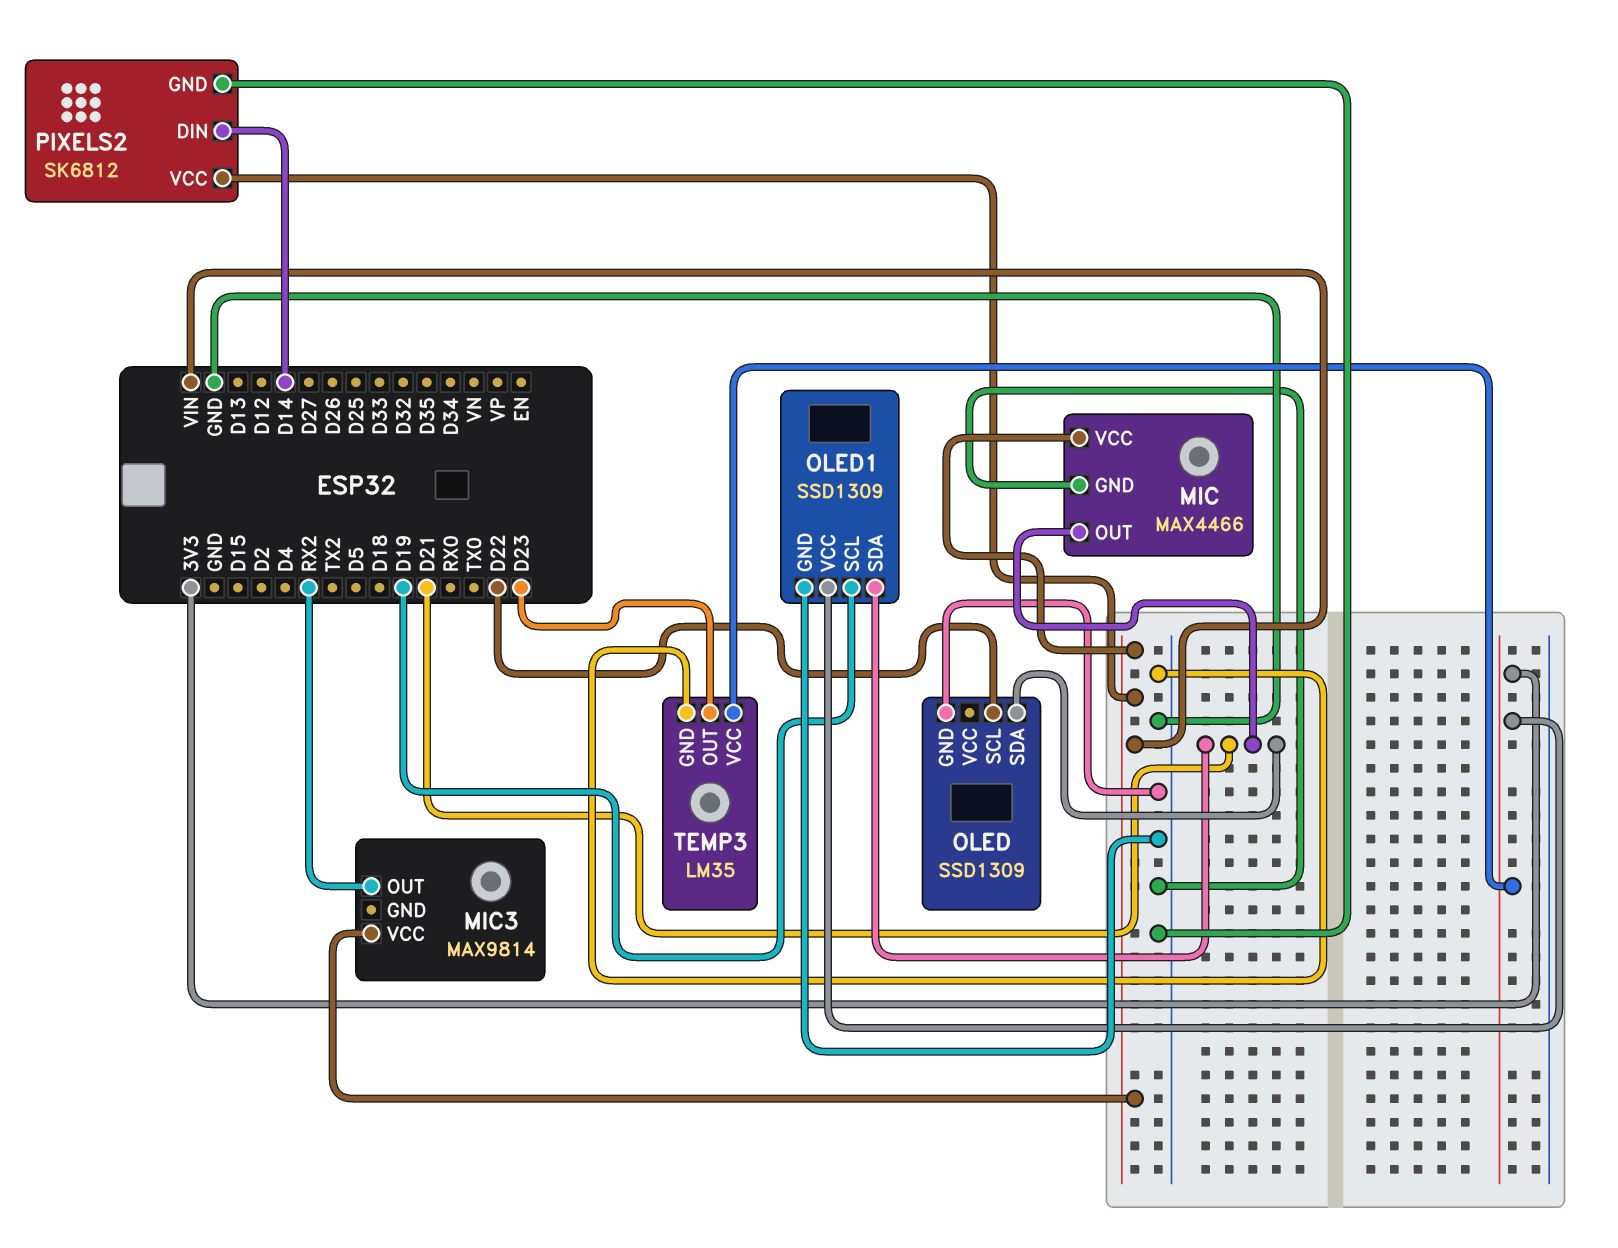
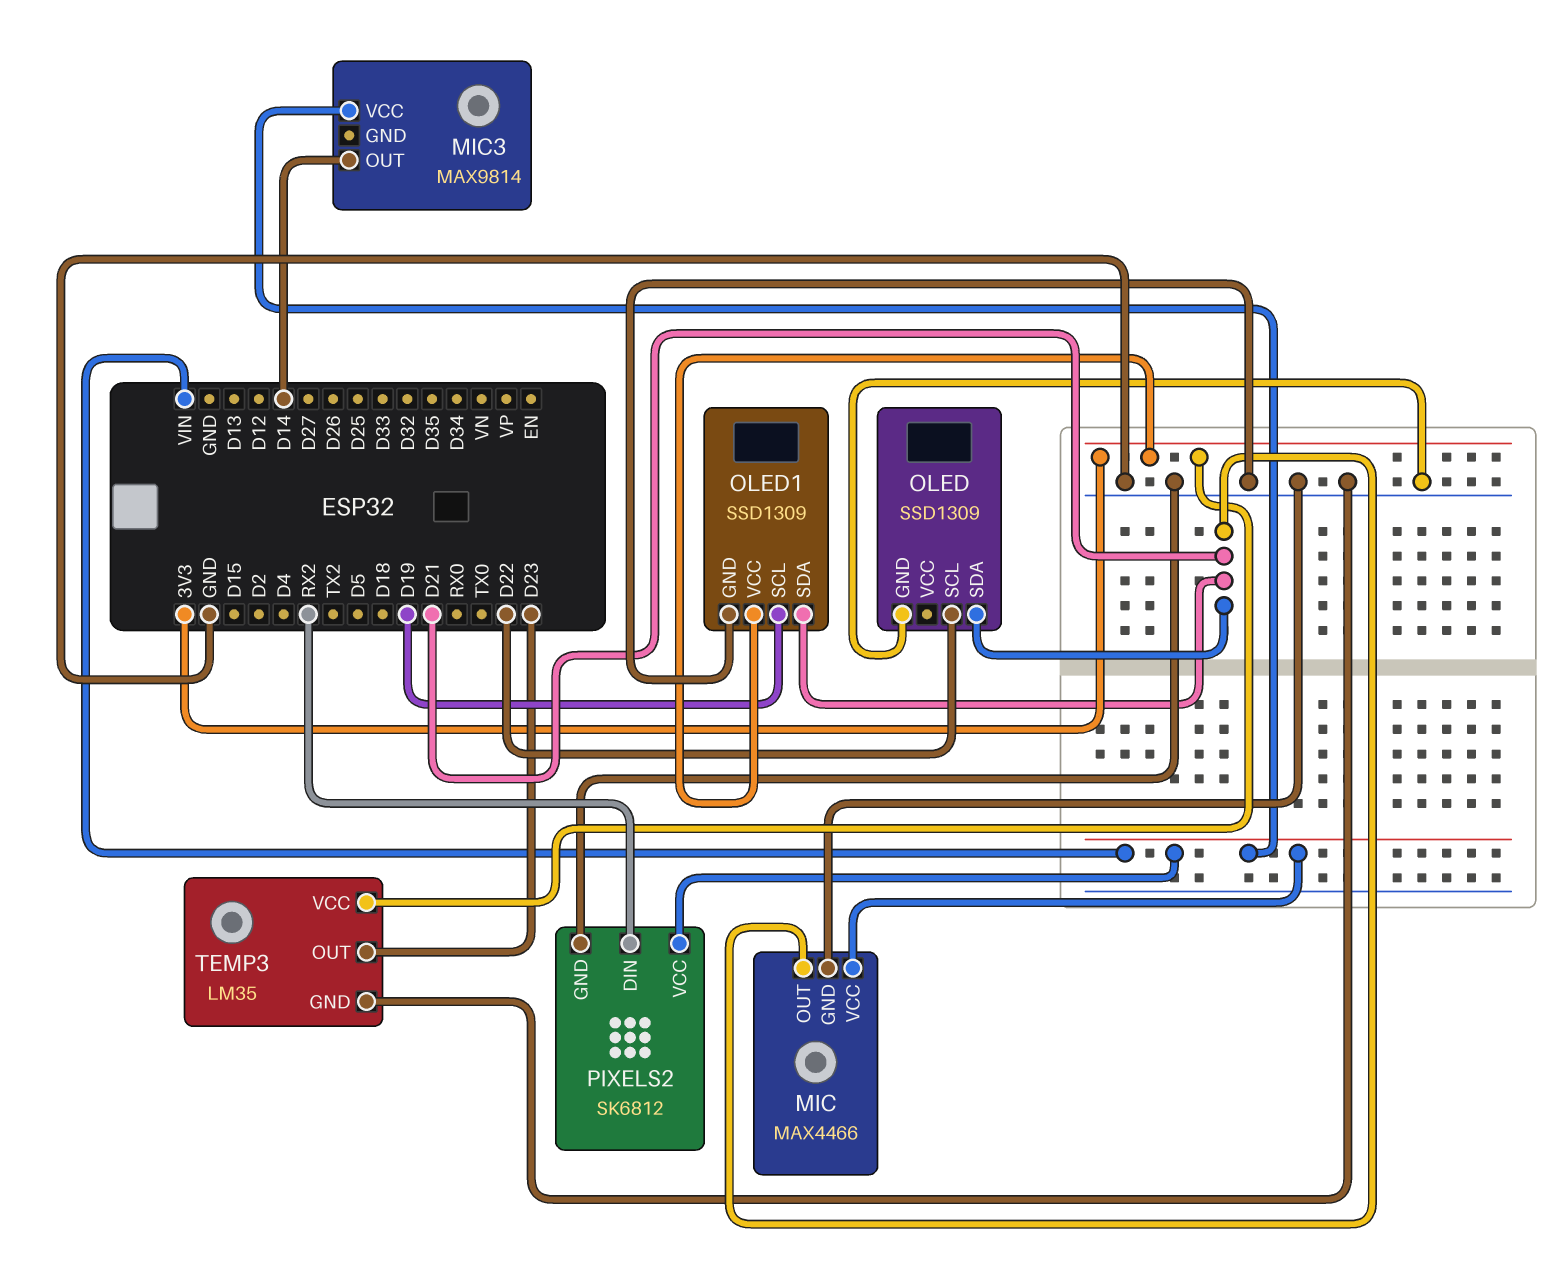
MIC3 pin OUT: RX2 -> D14
PIXELS2 pin DIN: D14 -> RX2

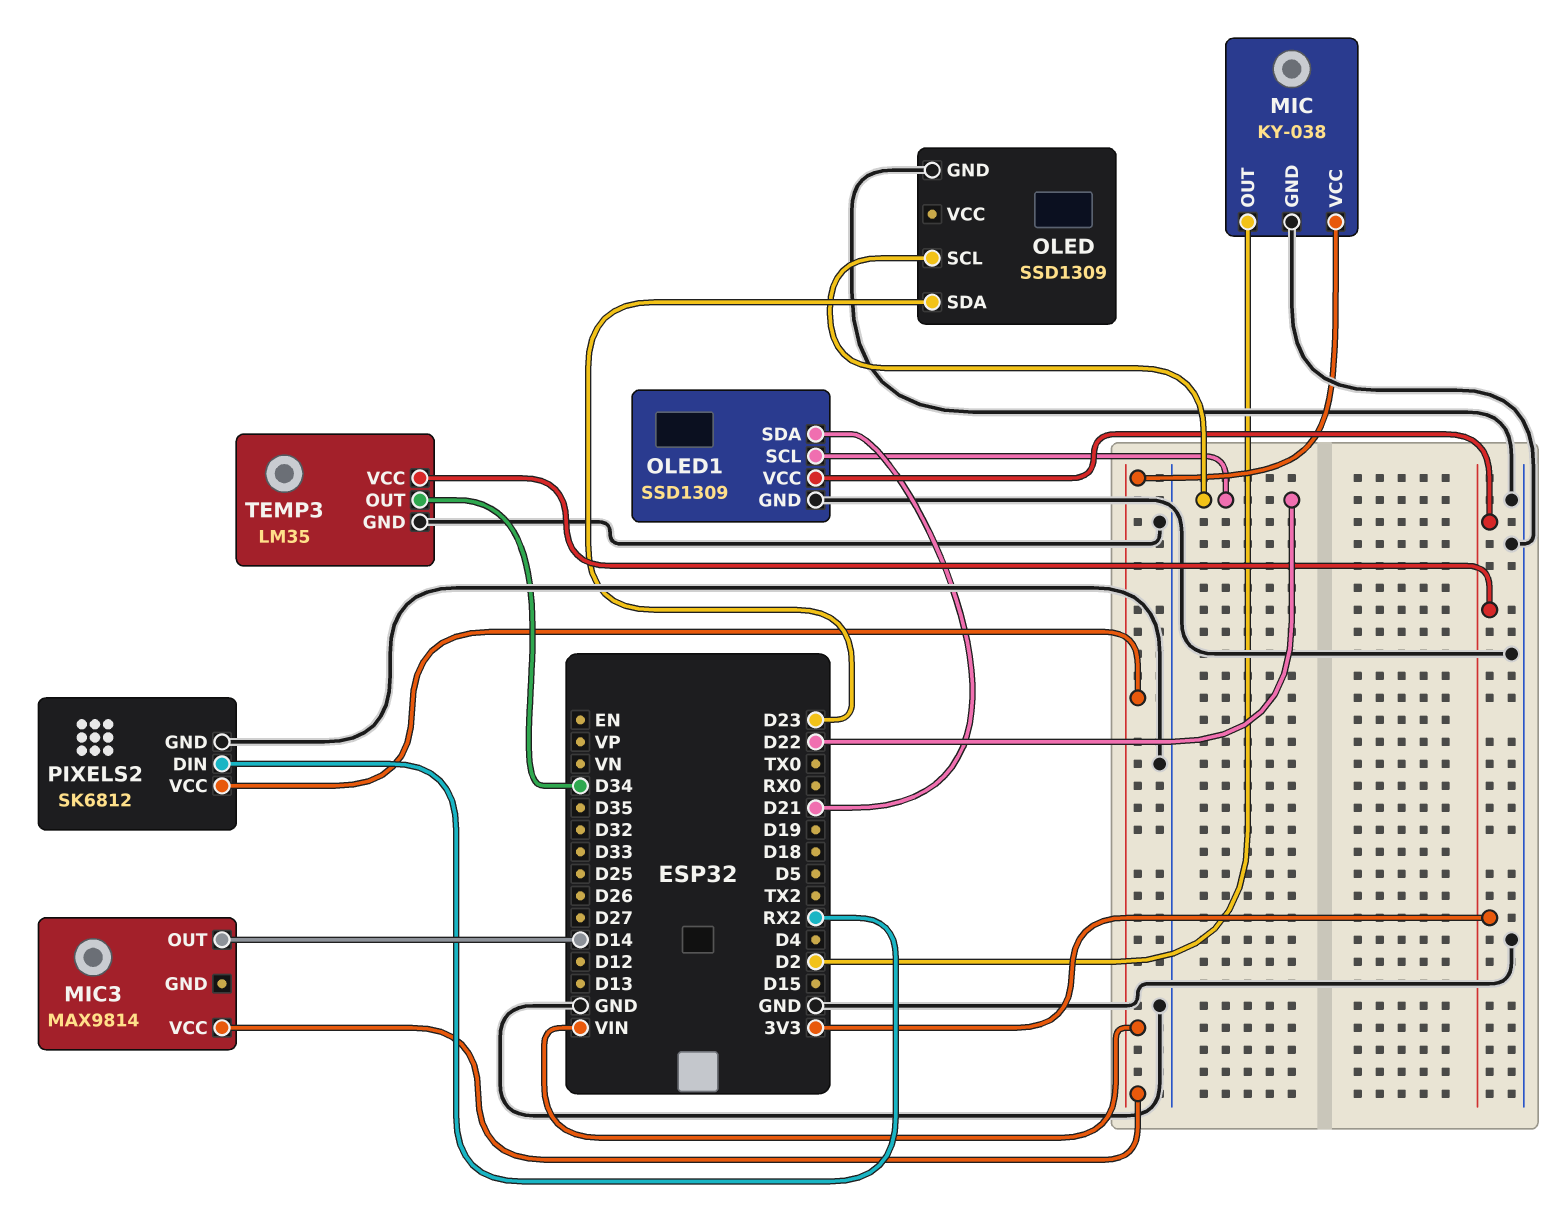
MIC: MAX4466 -> KY-038
MIC pin OUT: D21 -> D2
OLED pin SDA: D21 -> D23
OLED1 pin SCL: D19 -> D22
TEMP3 pin OUT: D23 -> D34

